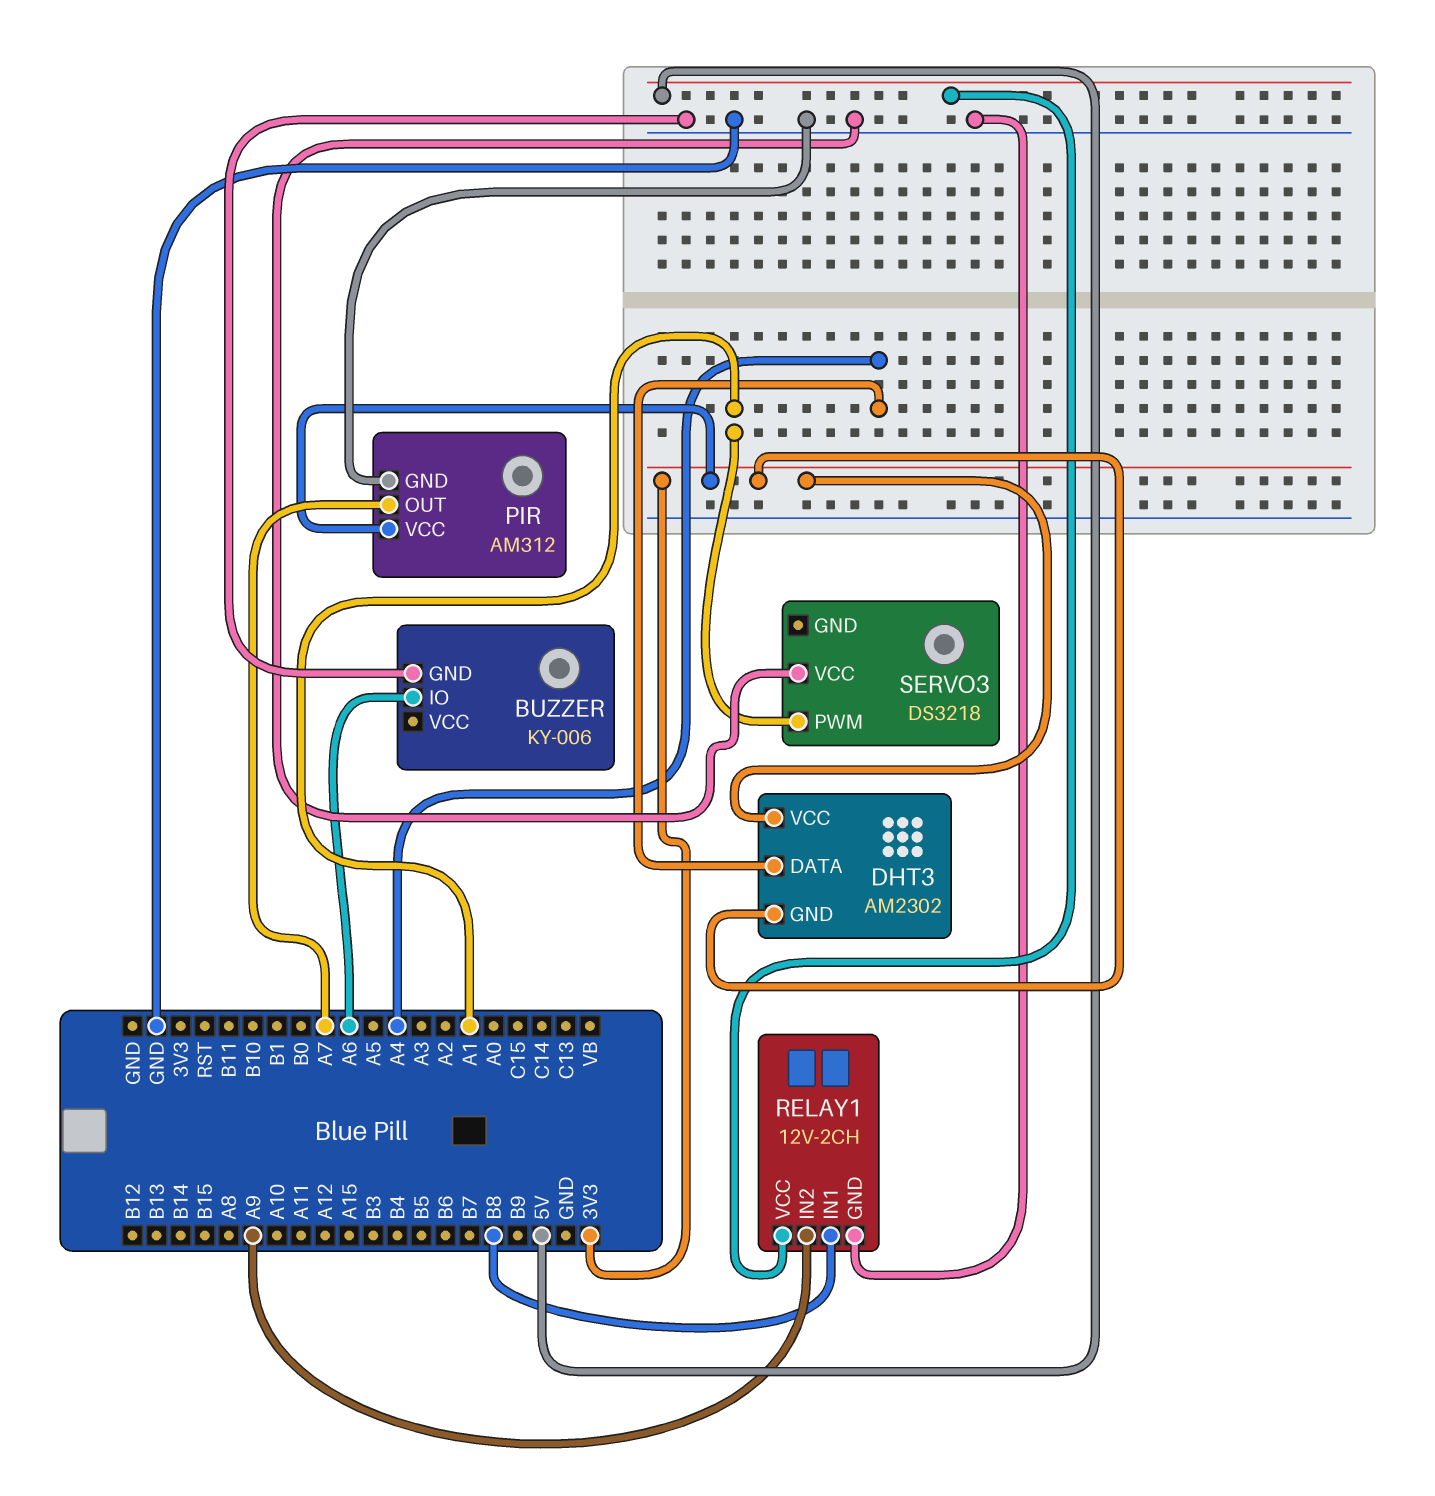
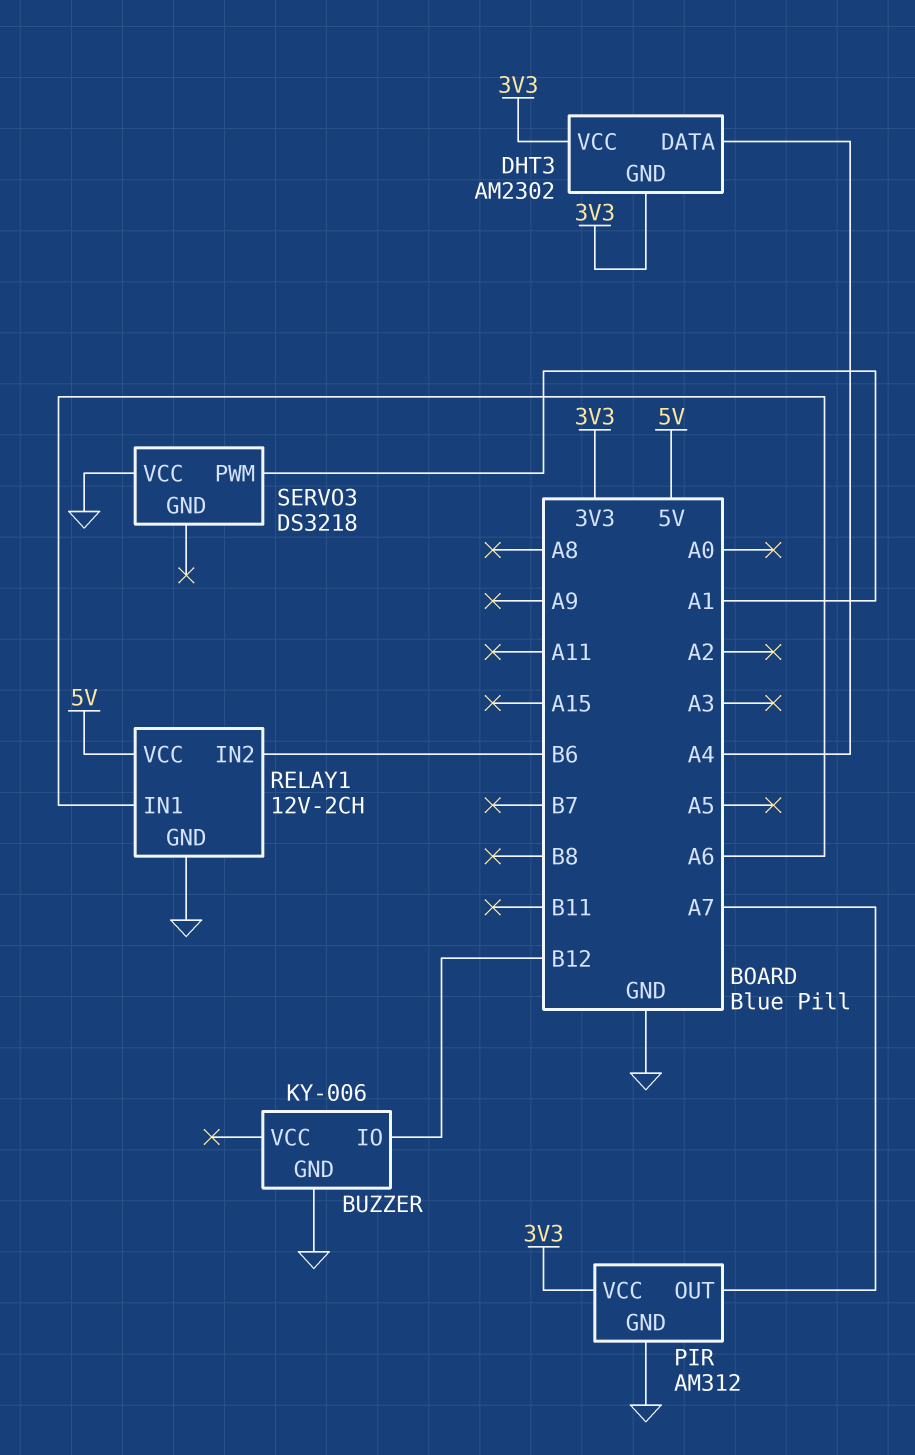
BUZZER pin IO: A6 -> B12
RELAY1 pin IN1: B8 -> A6
RELAY1 pin IN2: A9 -> B6

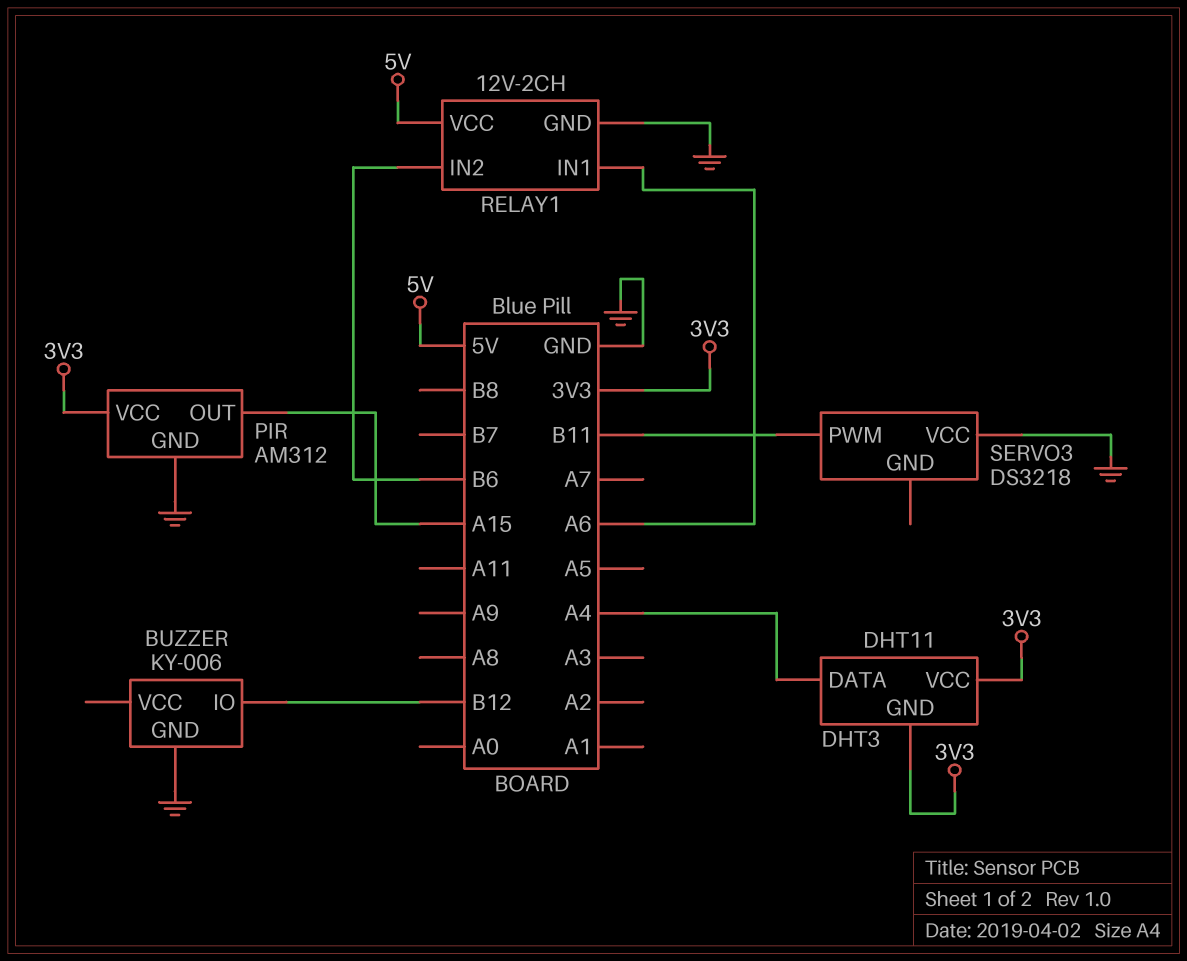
DHT3: AM2302 -> DHT11
PIR pin OUT: A7 -> A15
SERVO3 pin PWM: A1 -> B11

